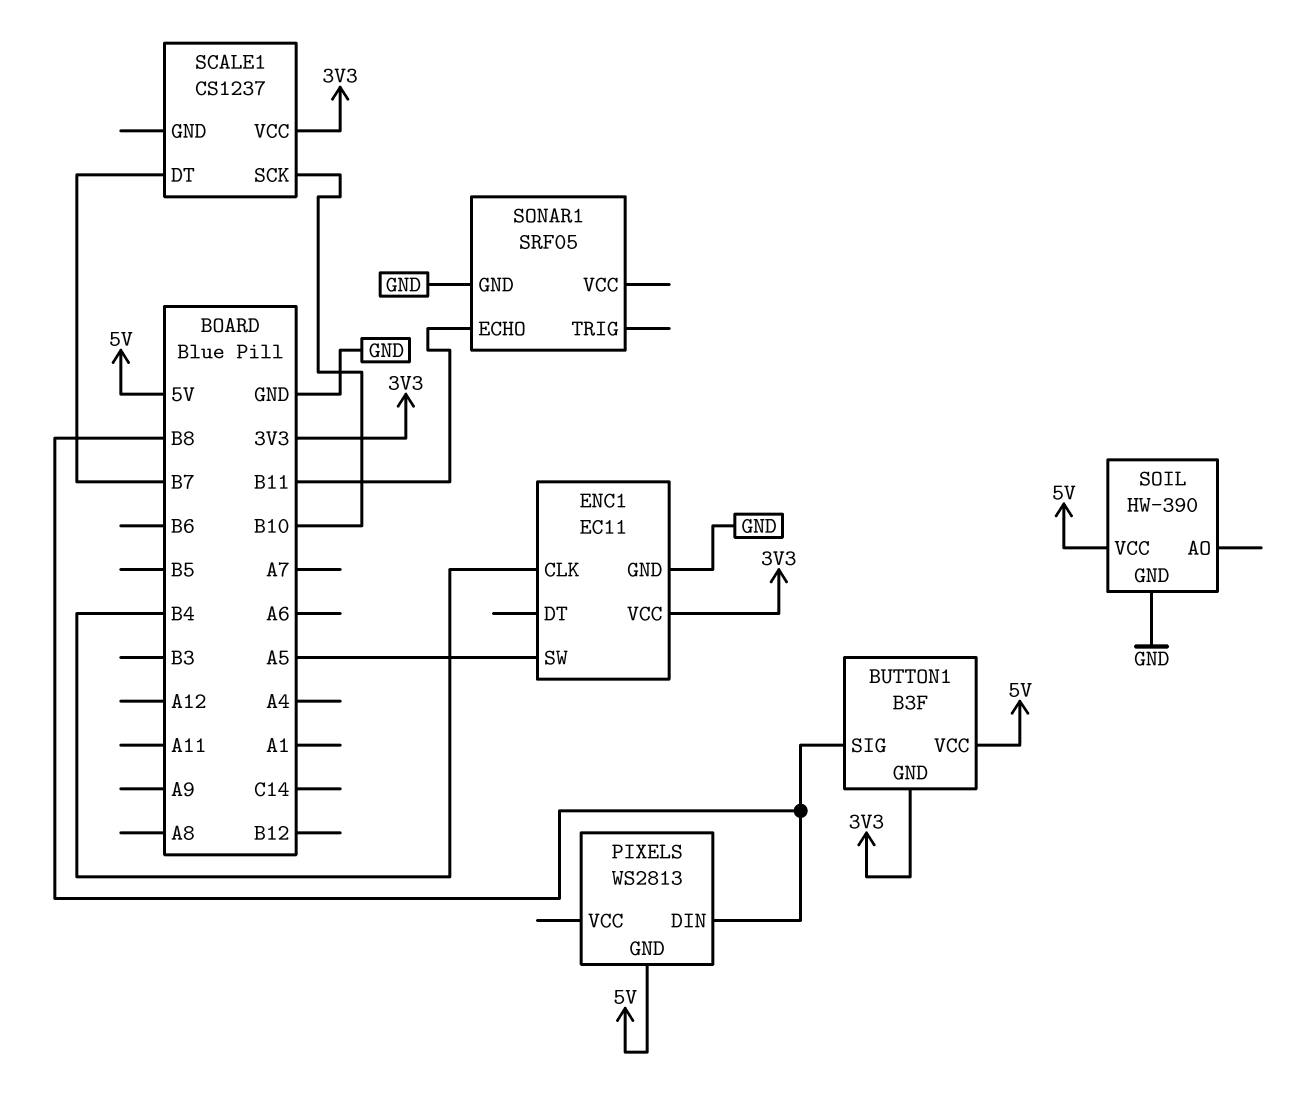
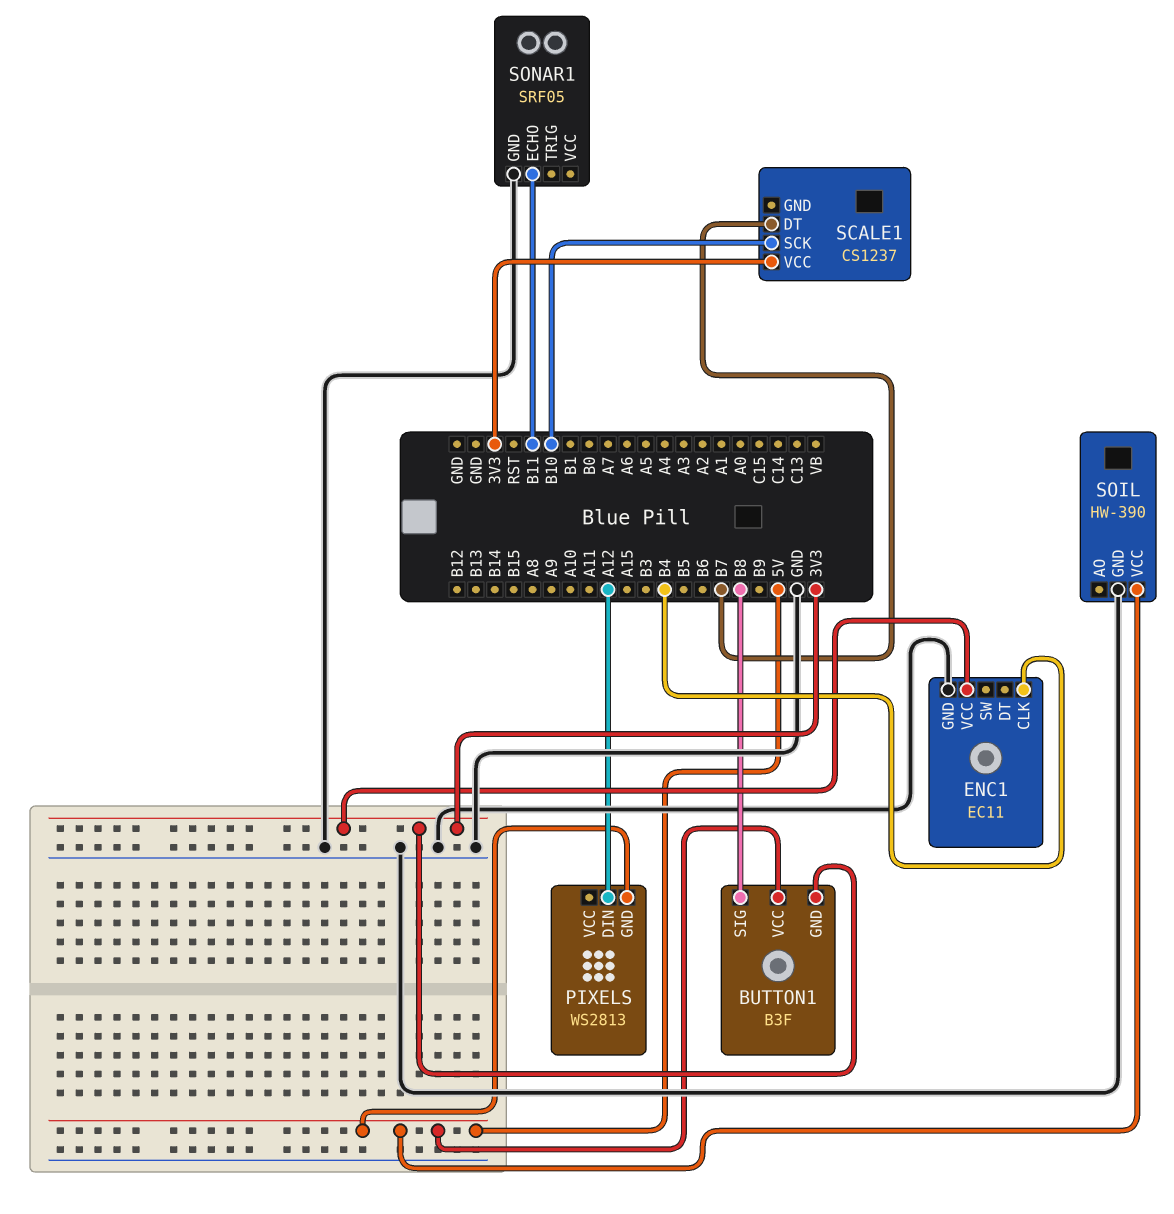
ENC1 pin SW: A5 -> none
PIXELS pin DIN: B8 -> A12

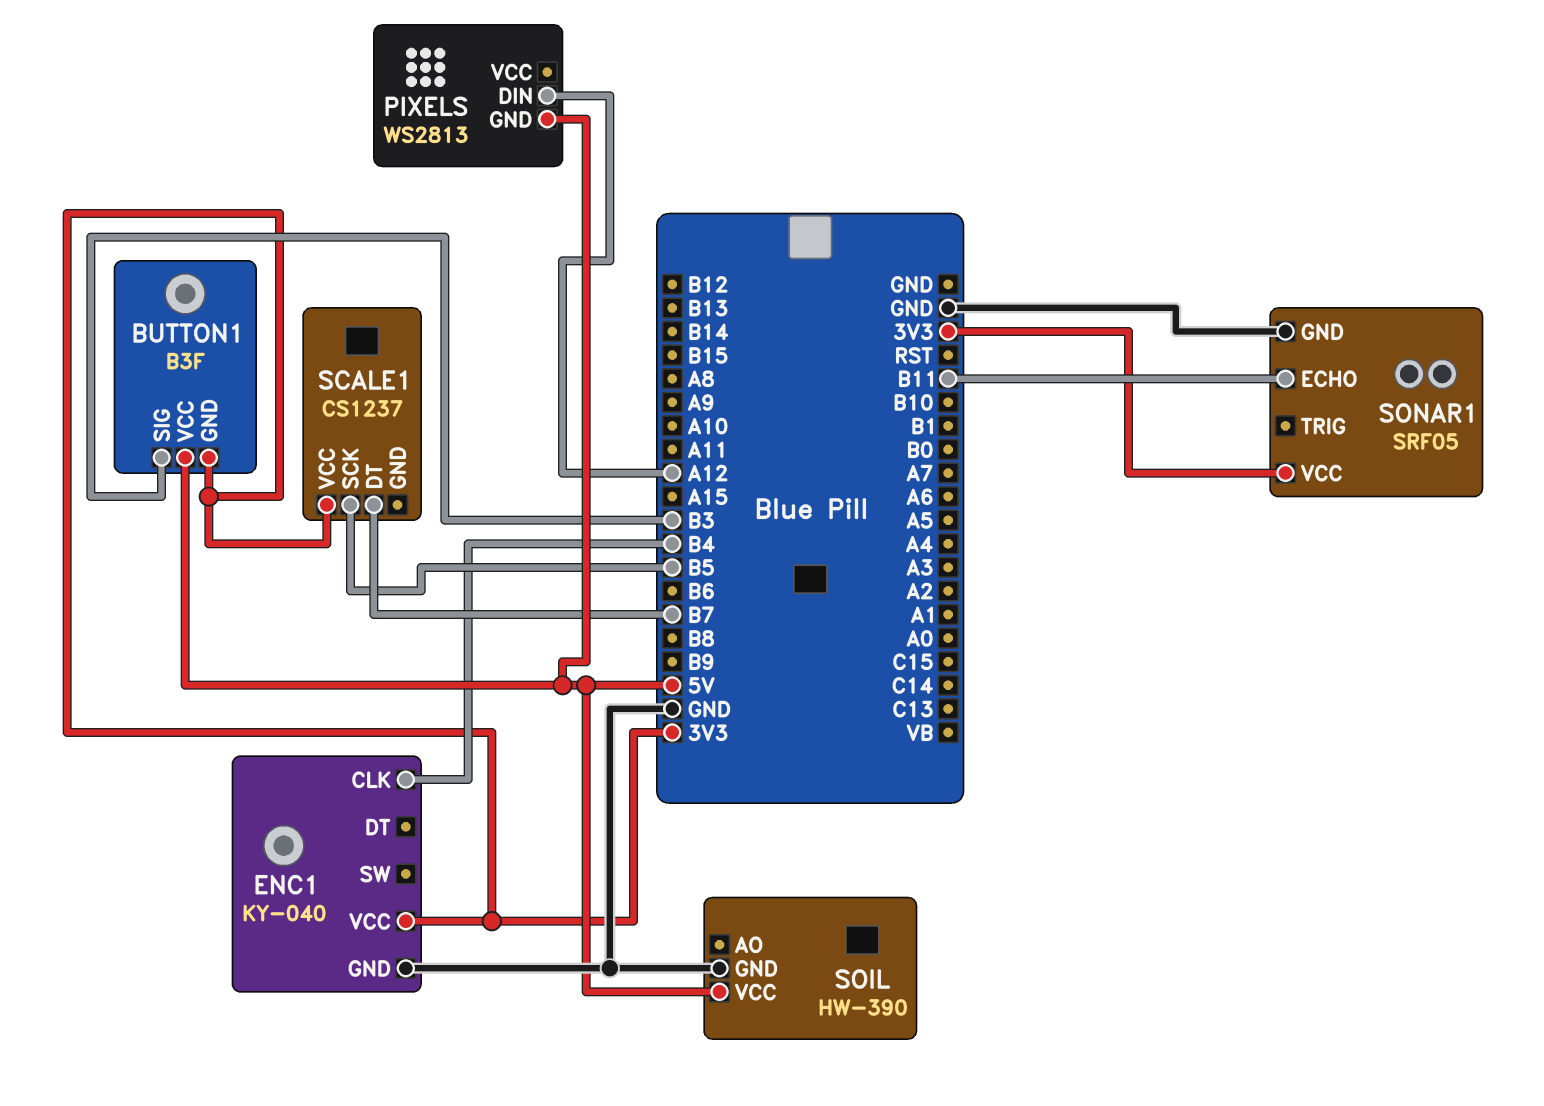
BUTTON1 pin SIG: B8 -> B3
ENC1: EC11 -> KY-040
SCALE1 pin SCK: B10 -> B5
SONAR1 pin VCC: none -> 3V3

